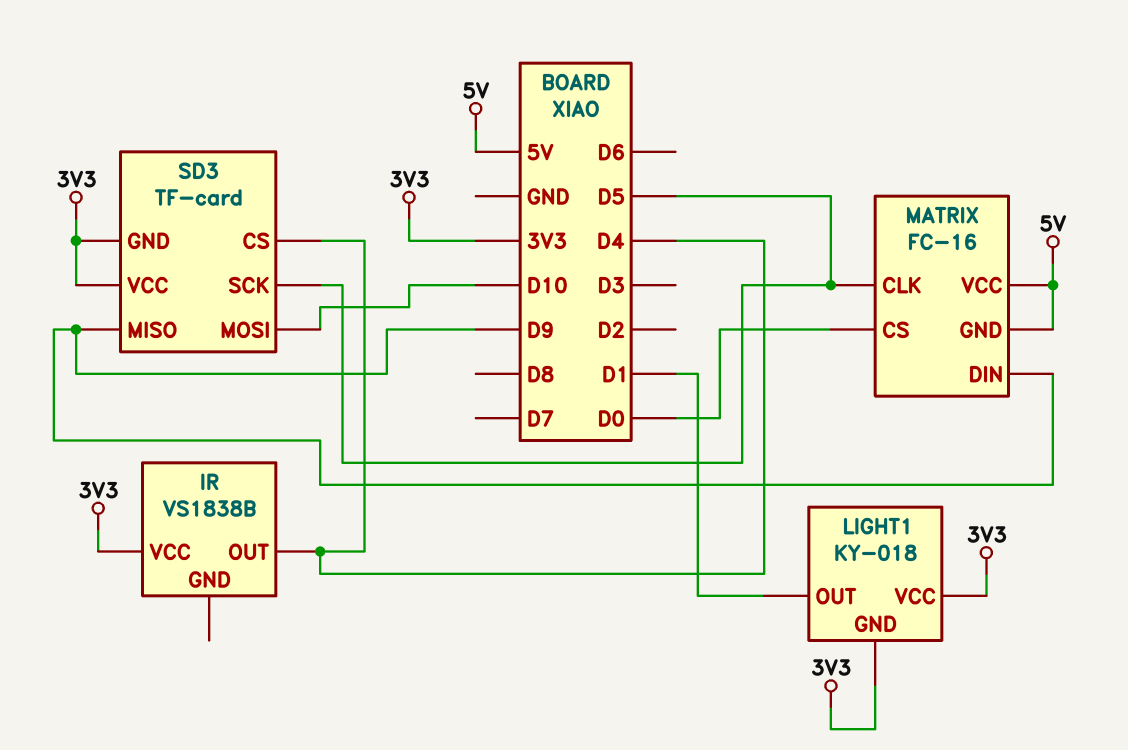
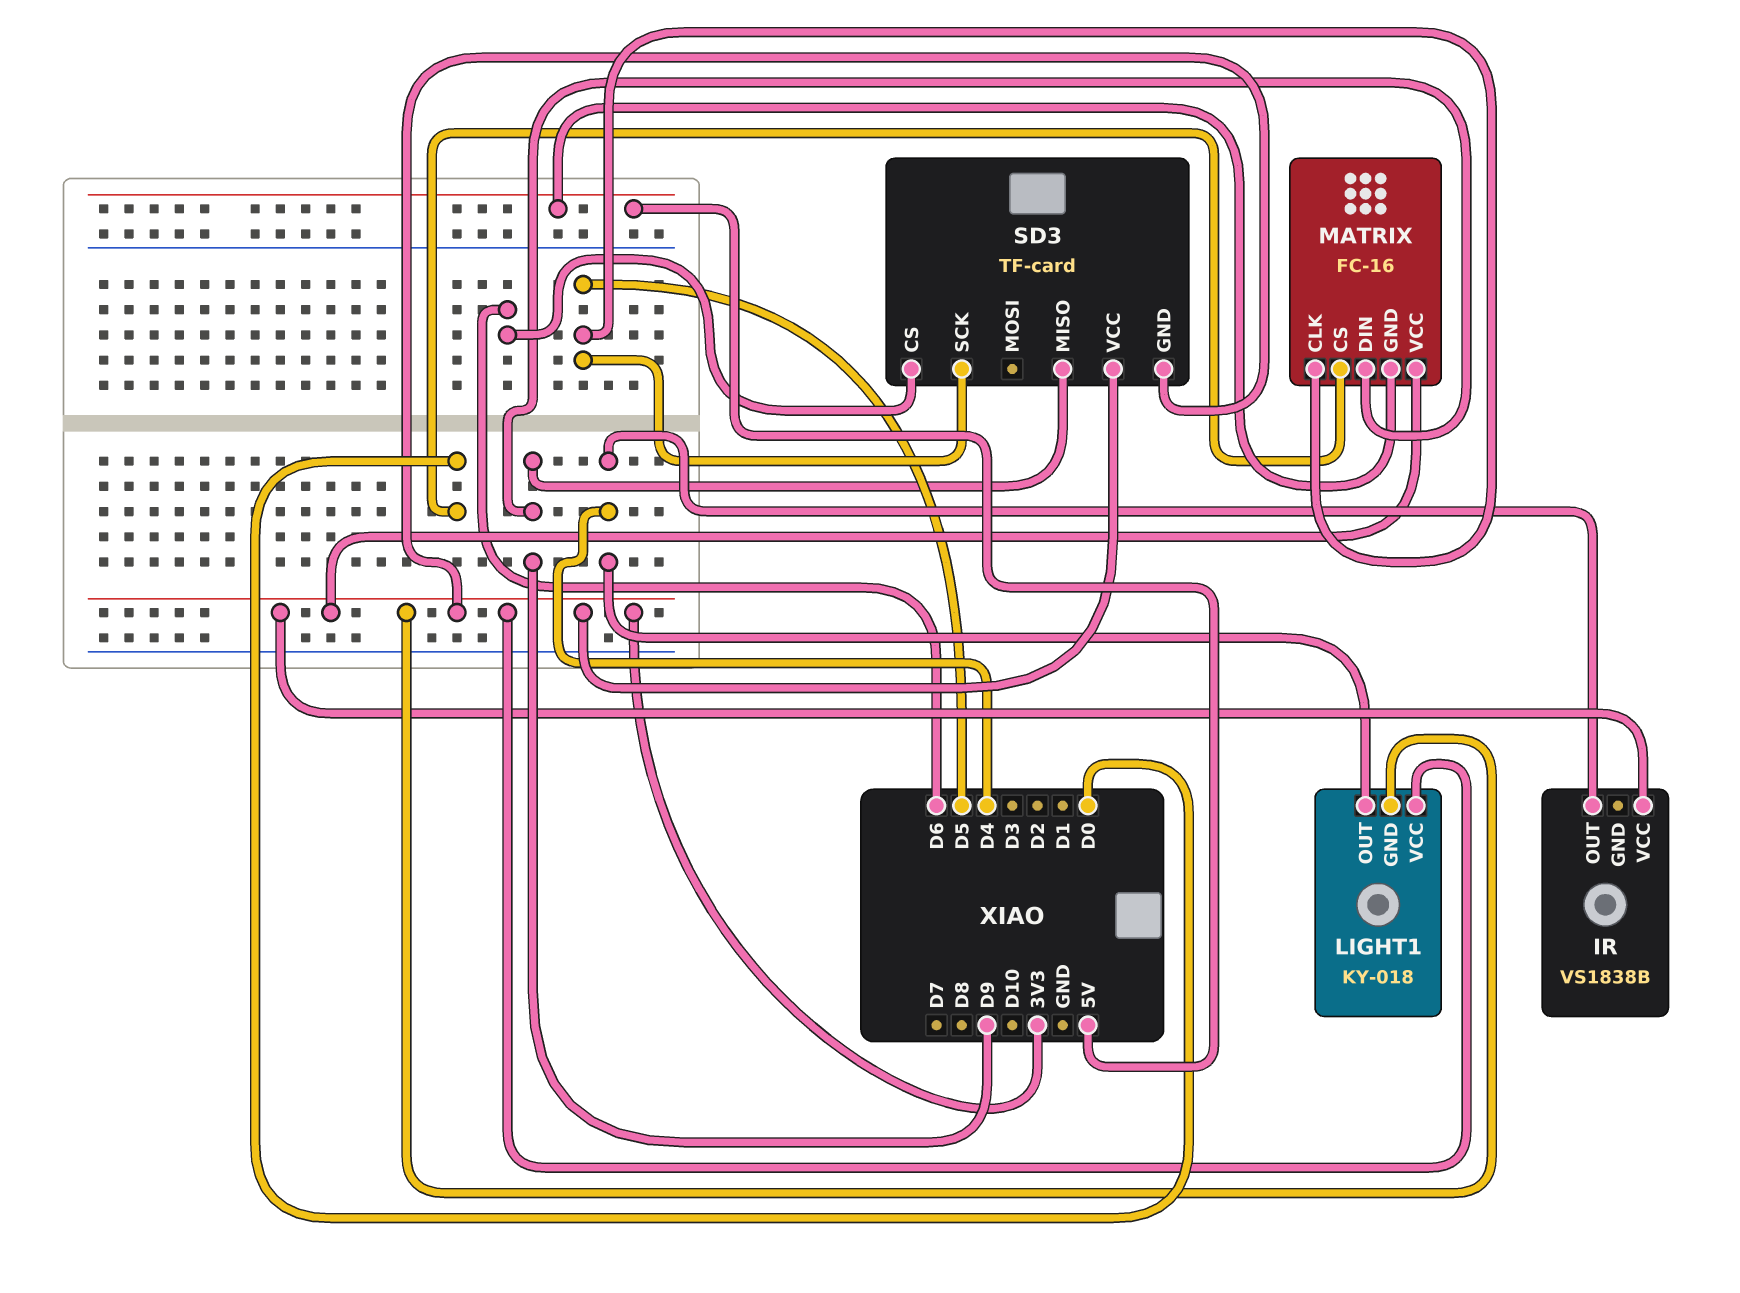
LIGHT1 pin OUT: D1 -> D4
MATRIX pin VCC: 5V -> 3V3
SD3 pin CS: D4 -> D6
SD3 pin MOSI: D10 -> none

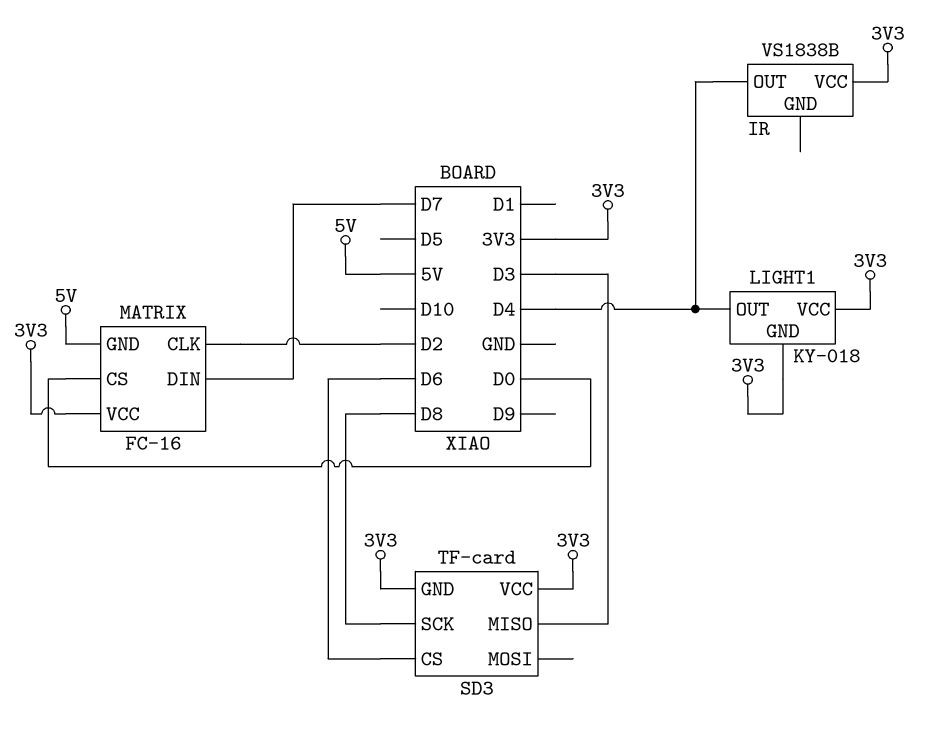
MATRIX pin CLK: D5 -> D2
MATRIX pin DIN: D9 -> D7
SD3 pin MISO: D9 -> D3
SD3 pin SCK: D5 -> D8

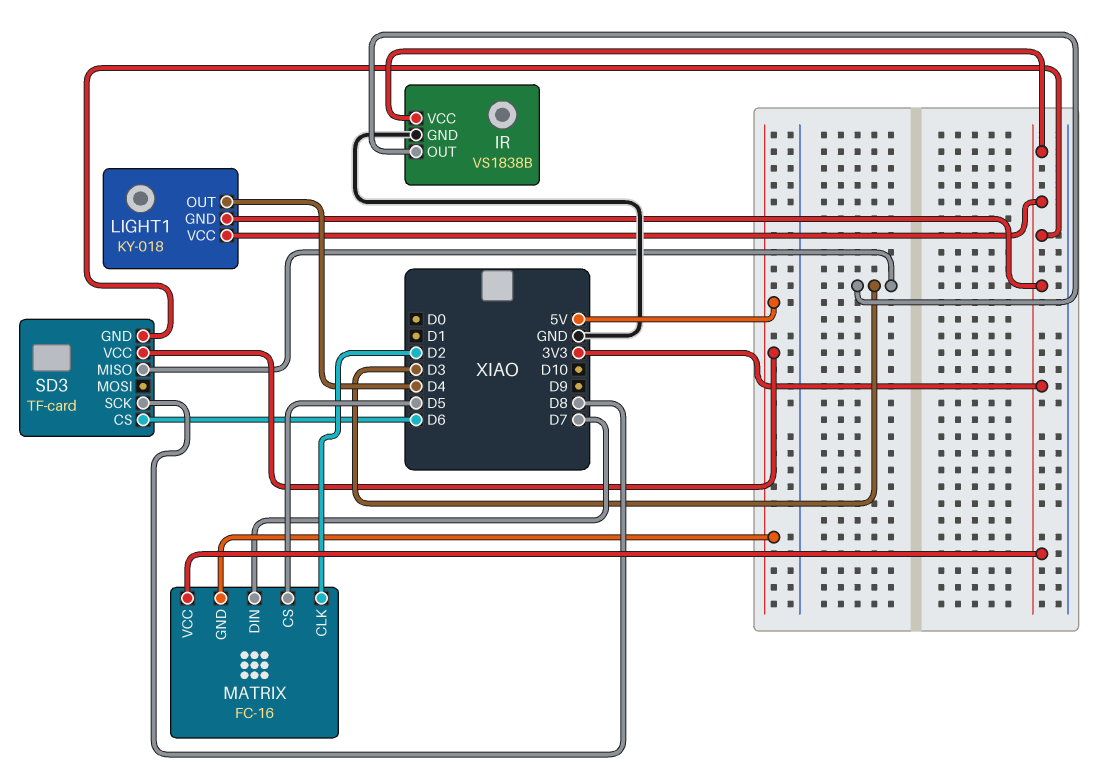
IR pin GND: none -> GND
IR pin OUT: D4 -> D3
MATRIX pin CS: D0 -> D5
SD3 pin VCC: 3V3 -> 5V

